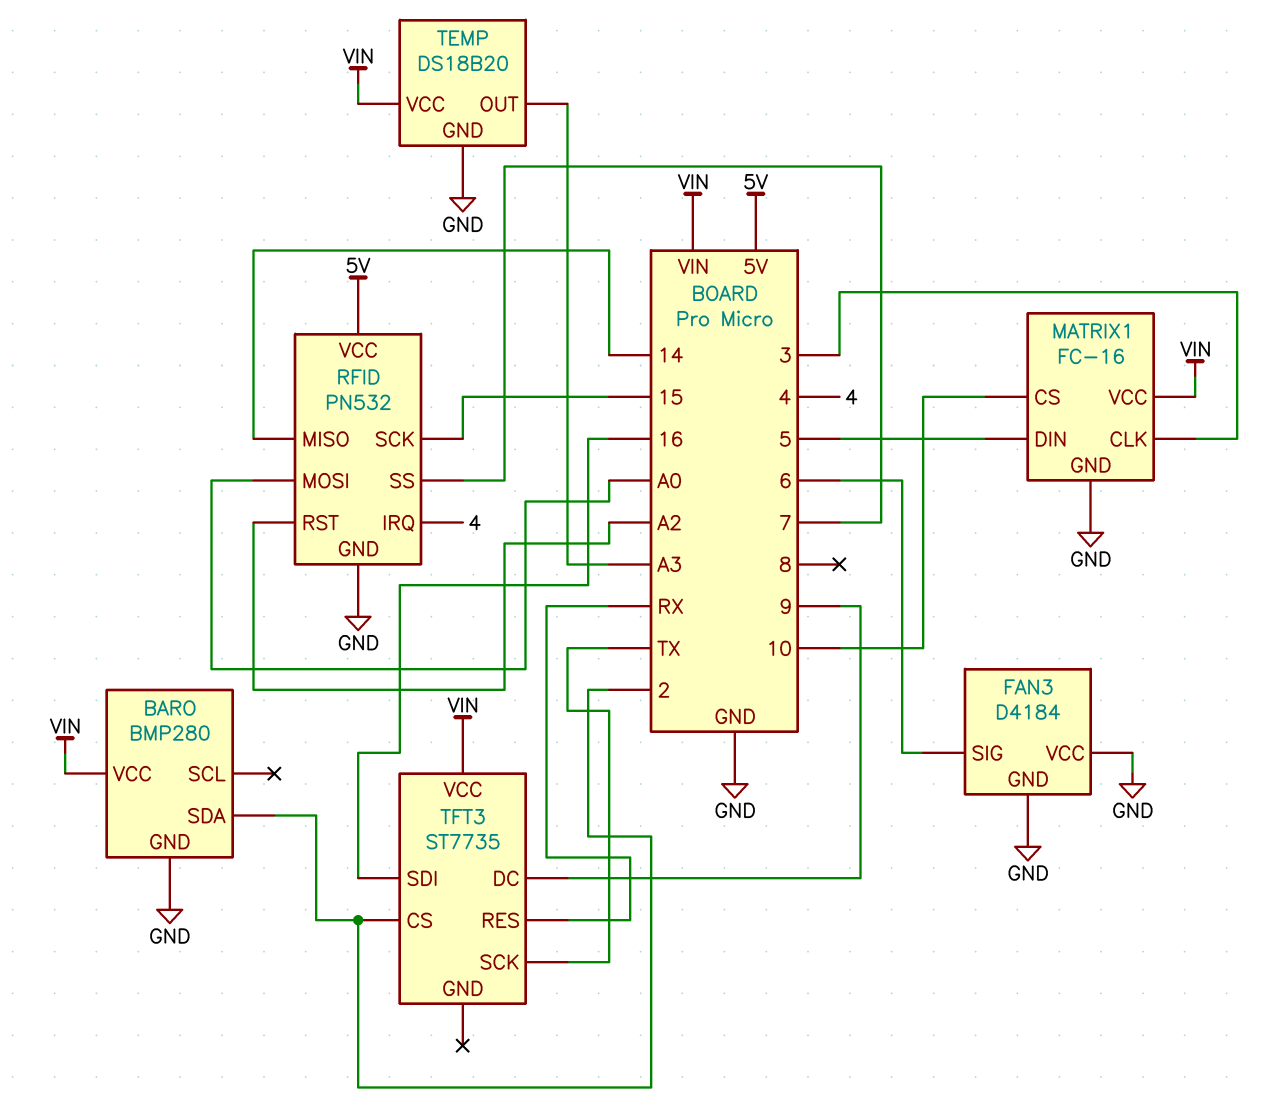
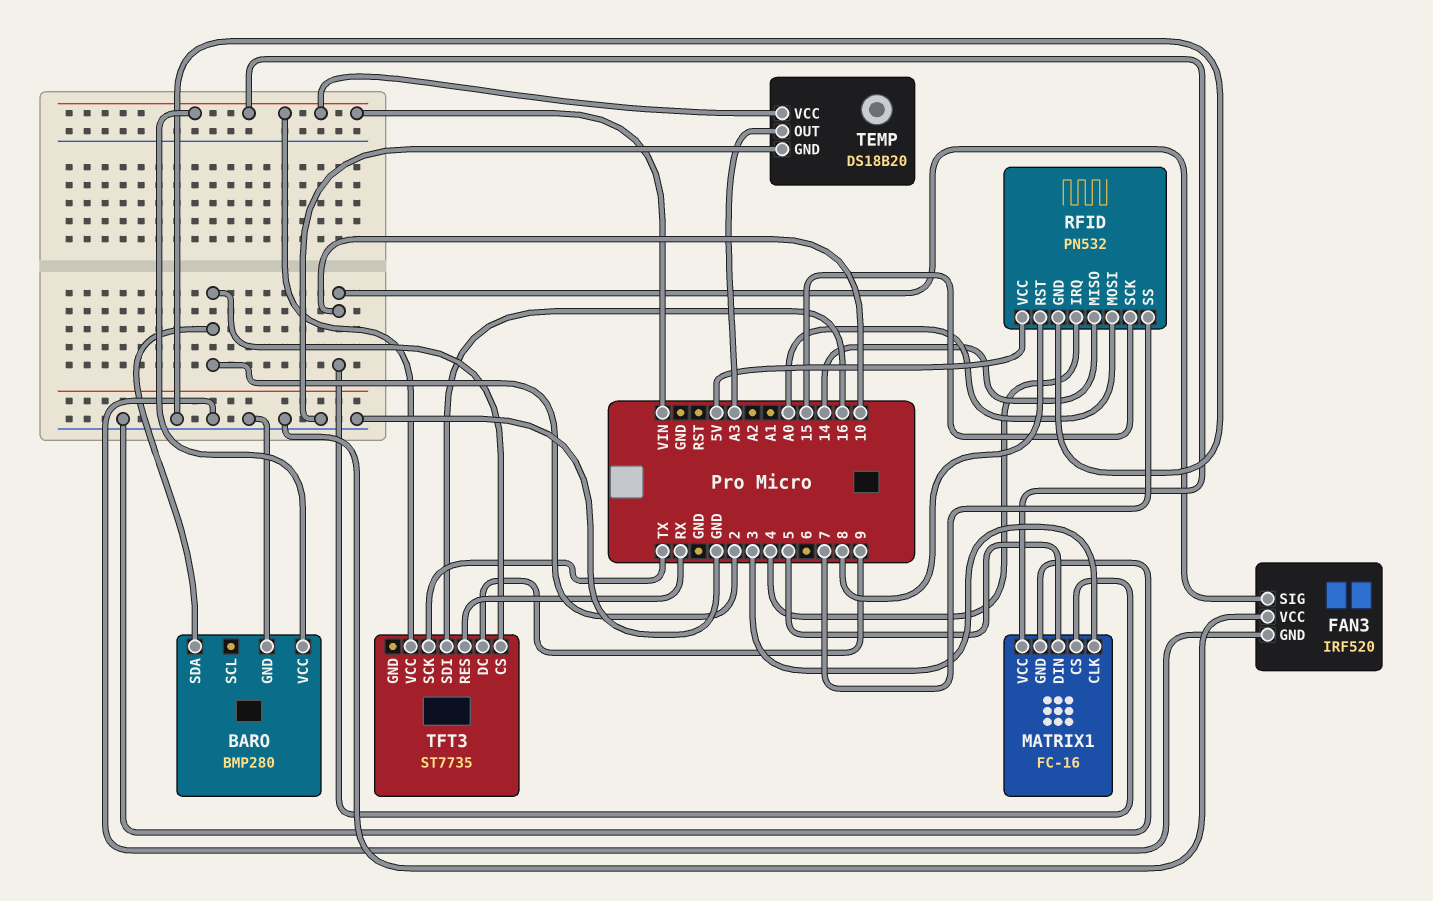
FAN3: D4184 -> IRF520
FAN3 pin SIG: 6 -> 10
RFID pin RST: A2 -> 8

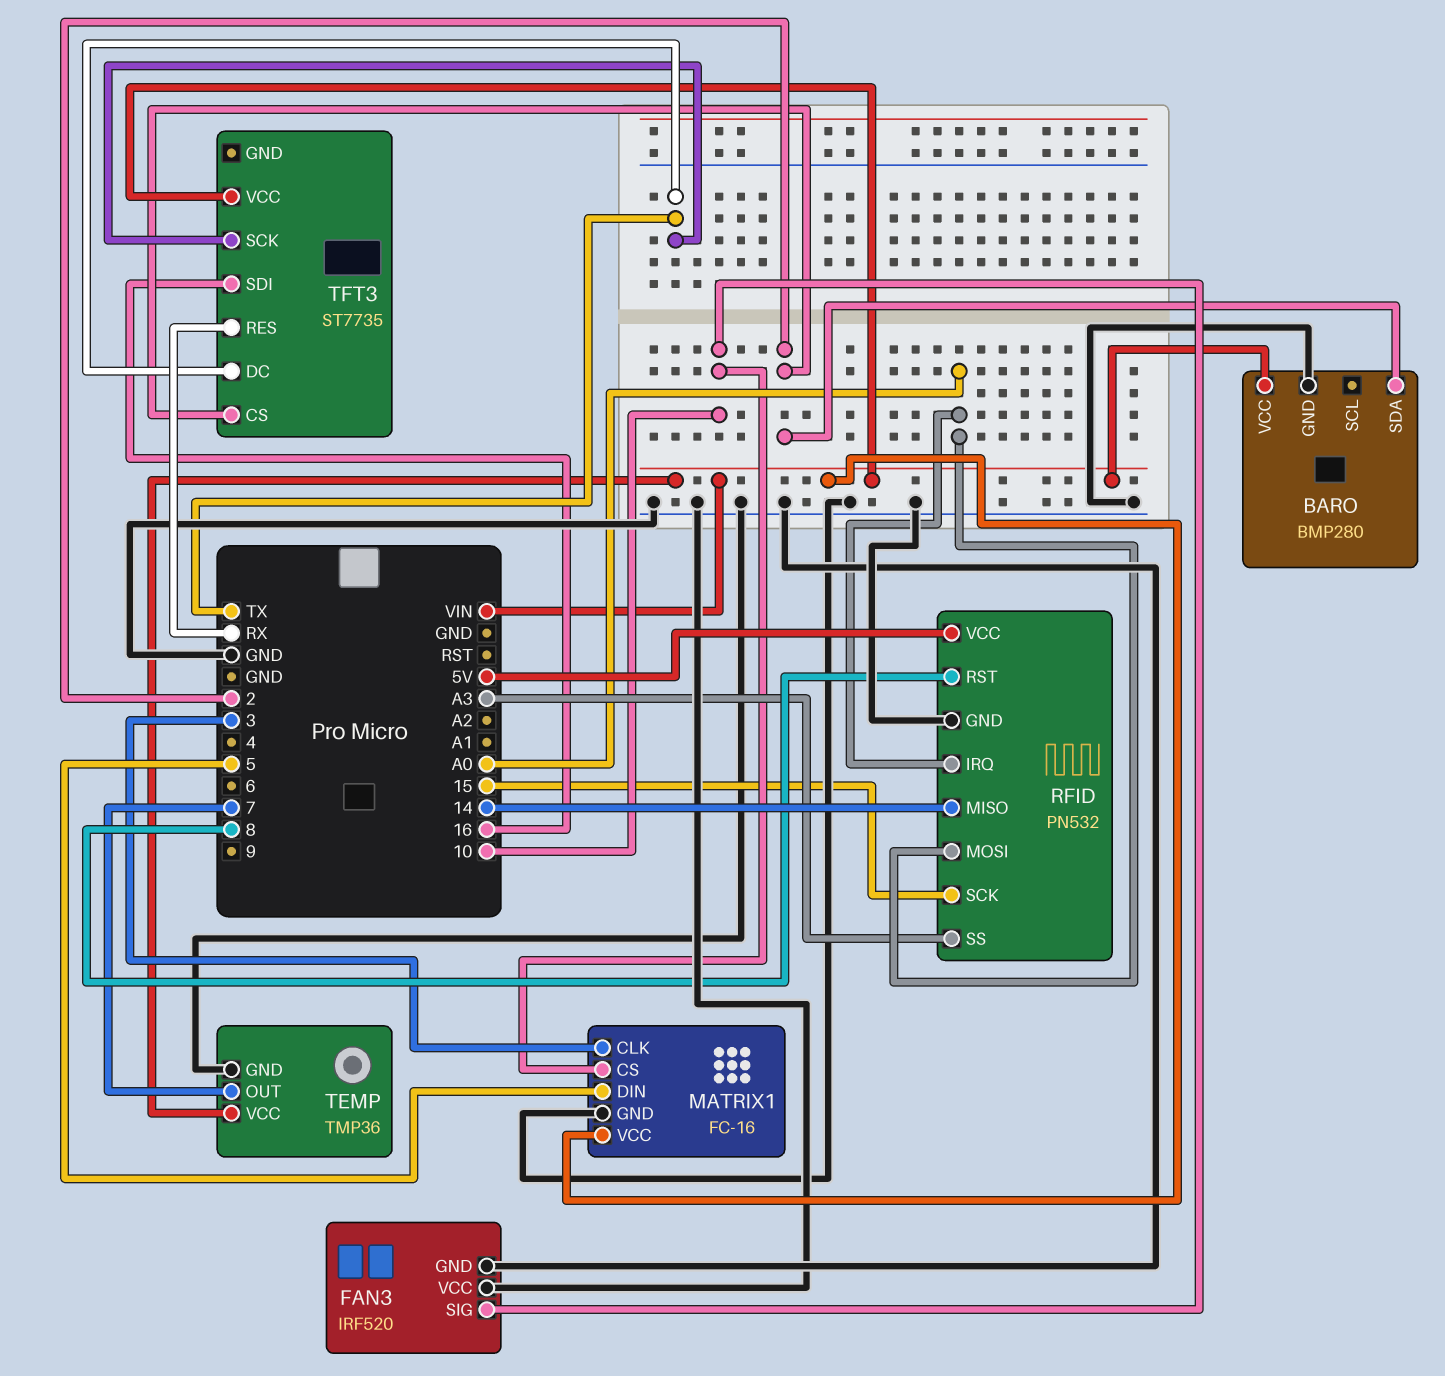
RFID pin IRQ: 4 -> A0
RFID pin SS: 7 -> A3
TEMP: DS18B20 -> TMP36
TEMP pin OUT: A3 -> 7
TFT3 pin DC: 9 -> TX

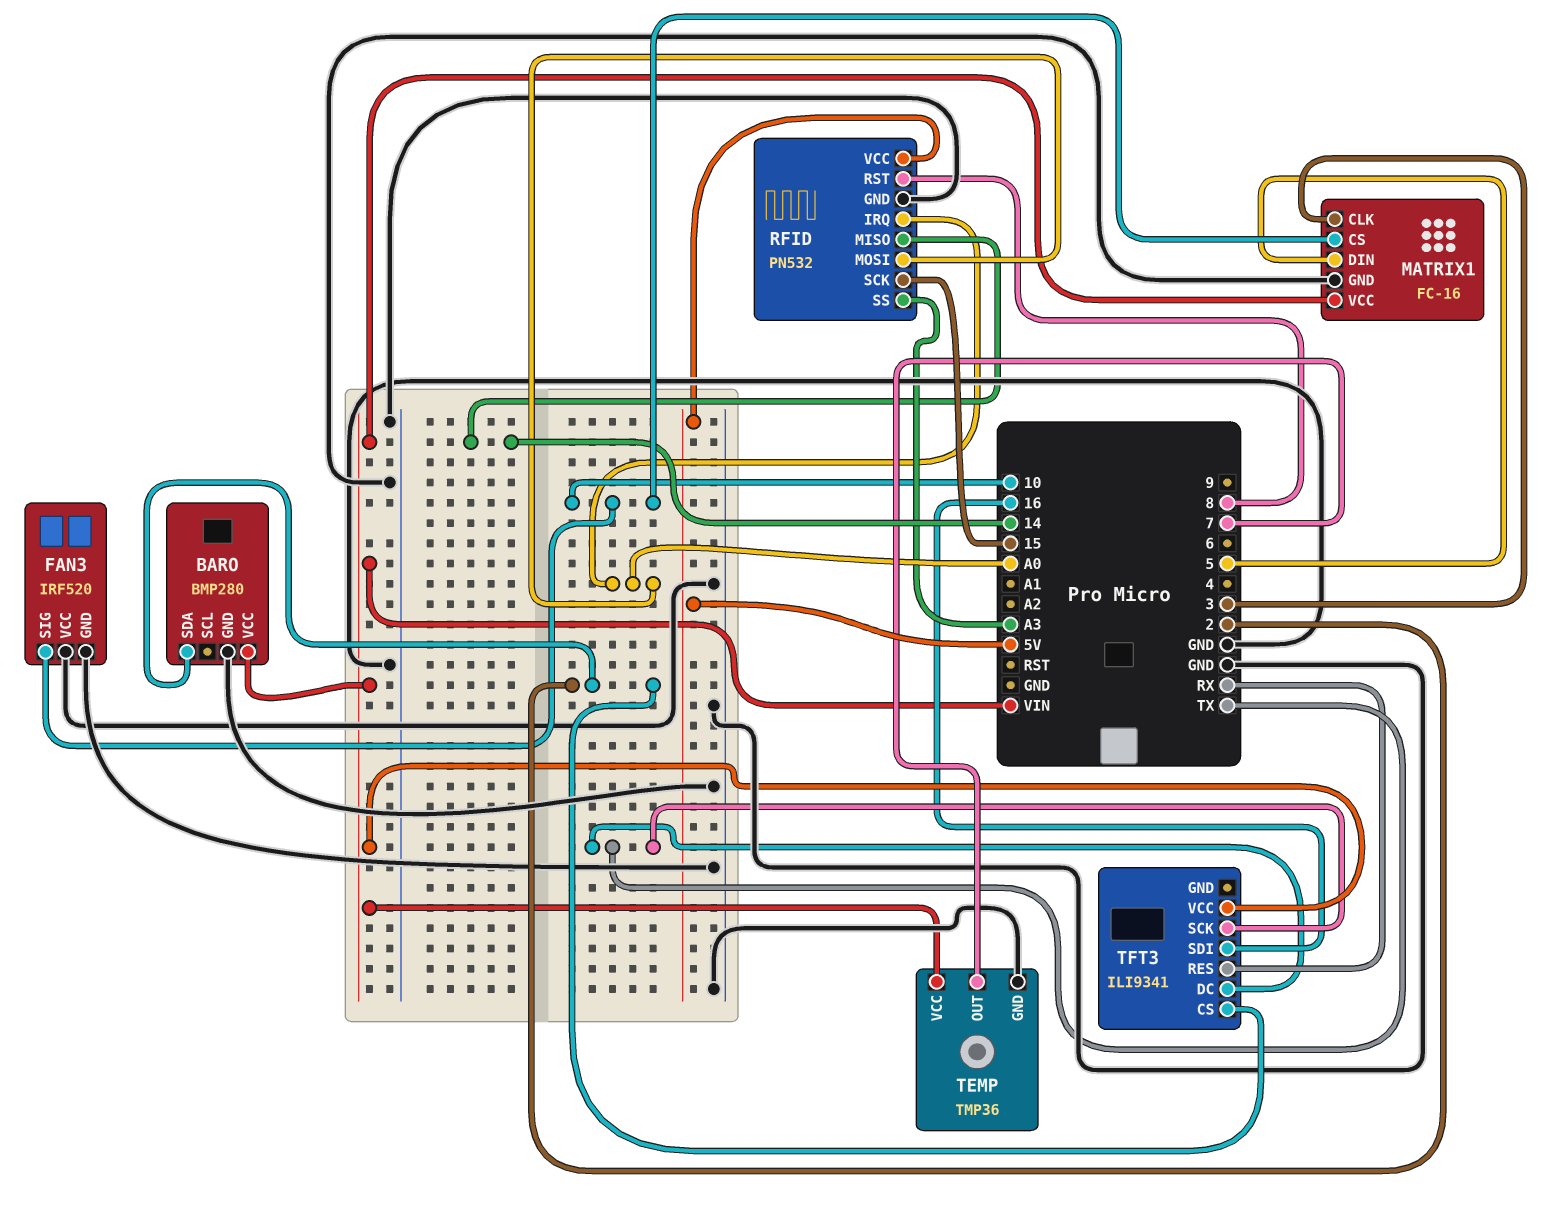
TFT3: ST7735 -> ILI9341

